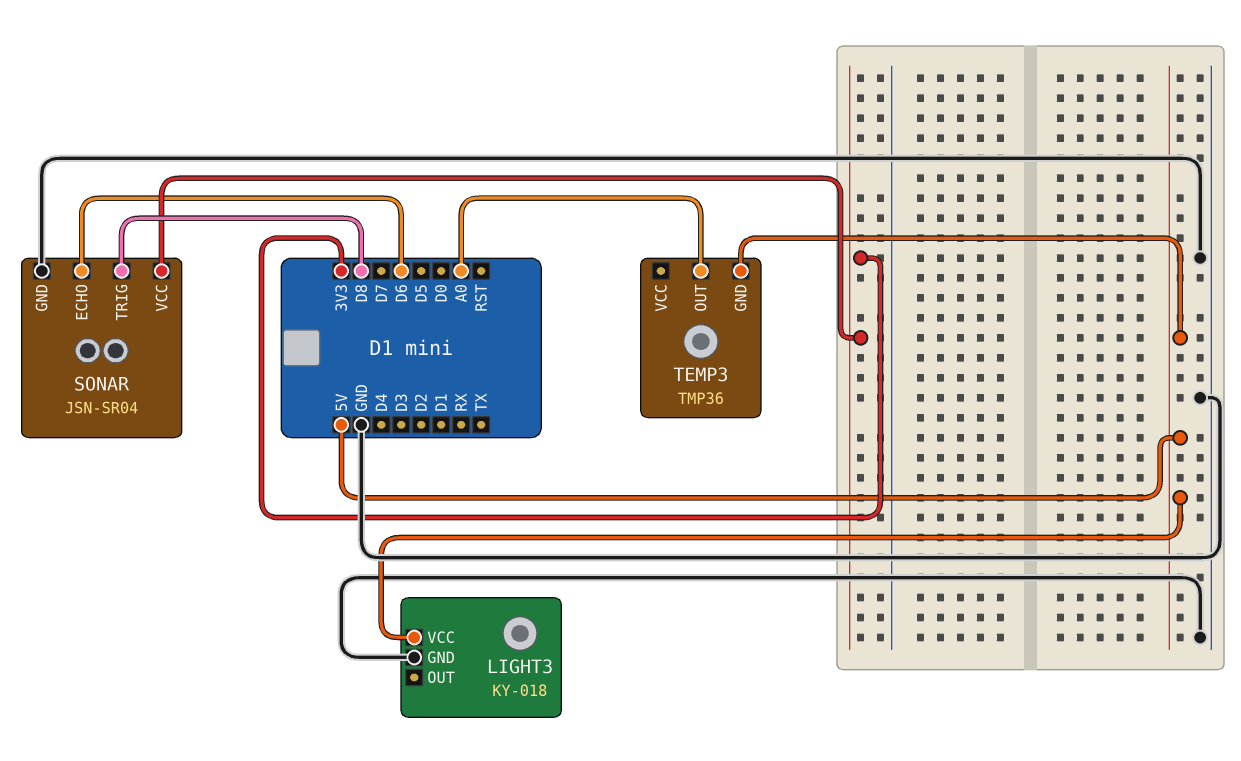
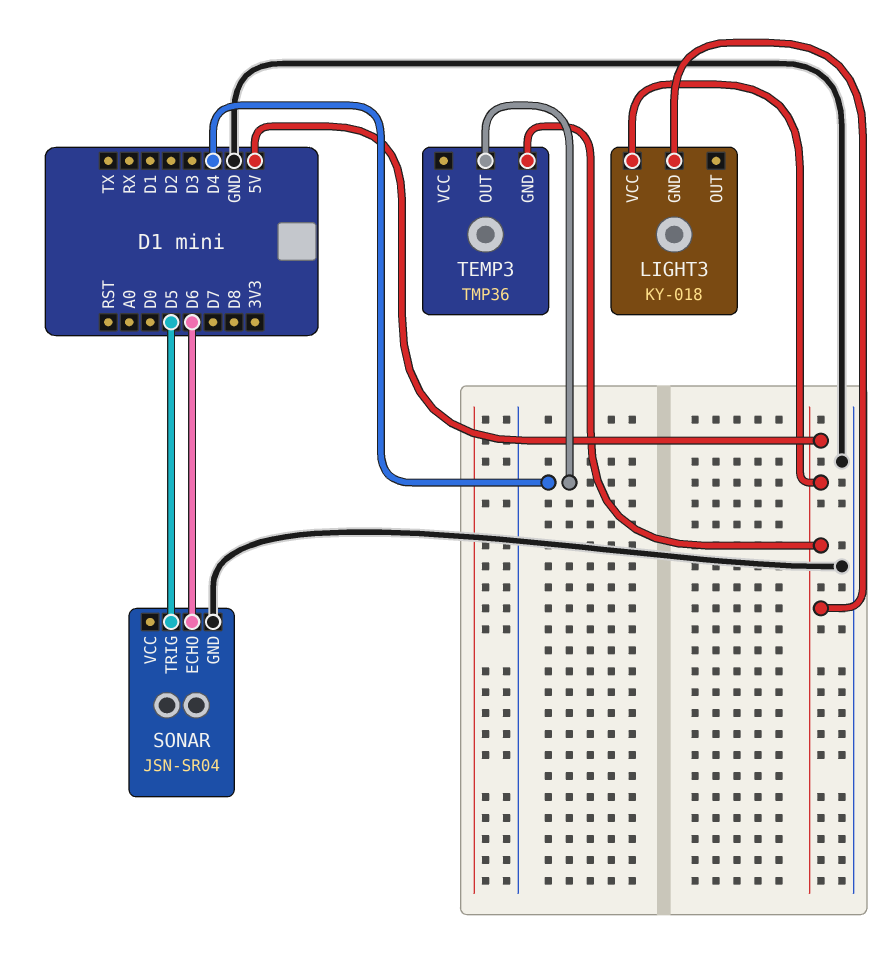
LIGHT3 pin GND: GND -> 5V
SONAR pin TRIG: D8 -> D5
SONAR pin VCC: 3V3 -> none
TEMP3 pin OUT: A0 -> D4

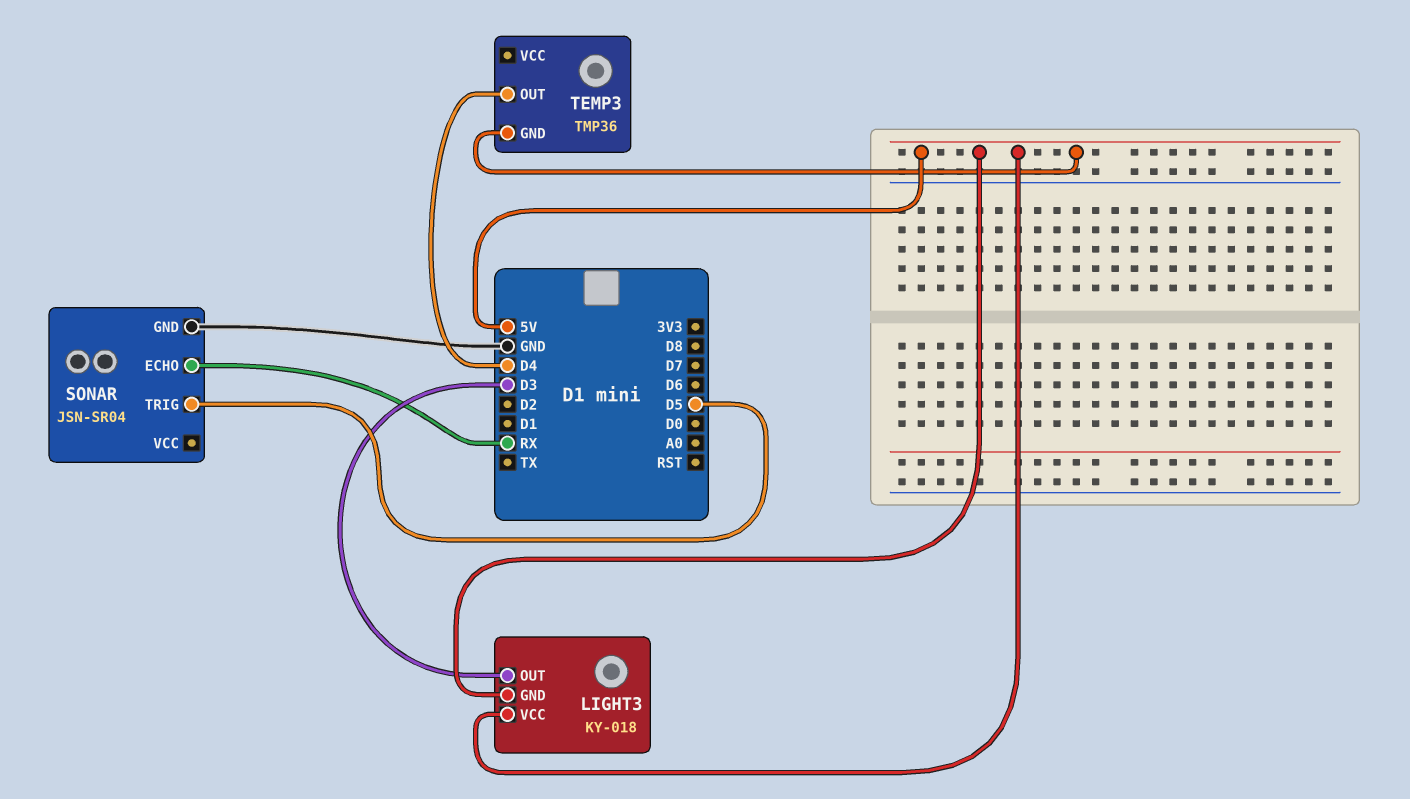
LIGHT3 pin OUT: none -> D3
SONAR pin ECHO: D6 -> RX

